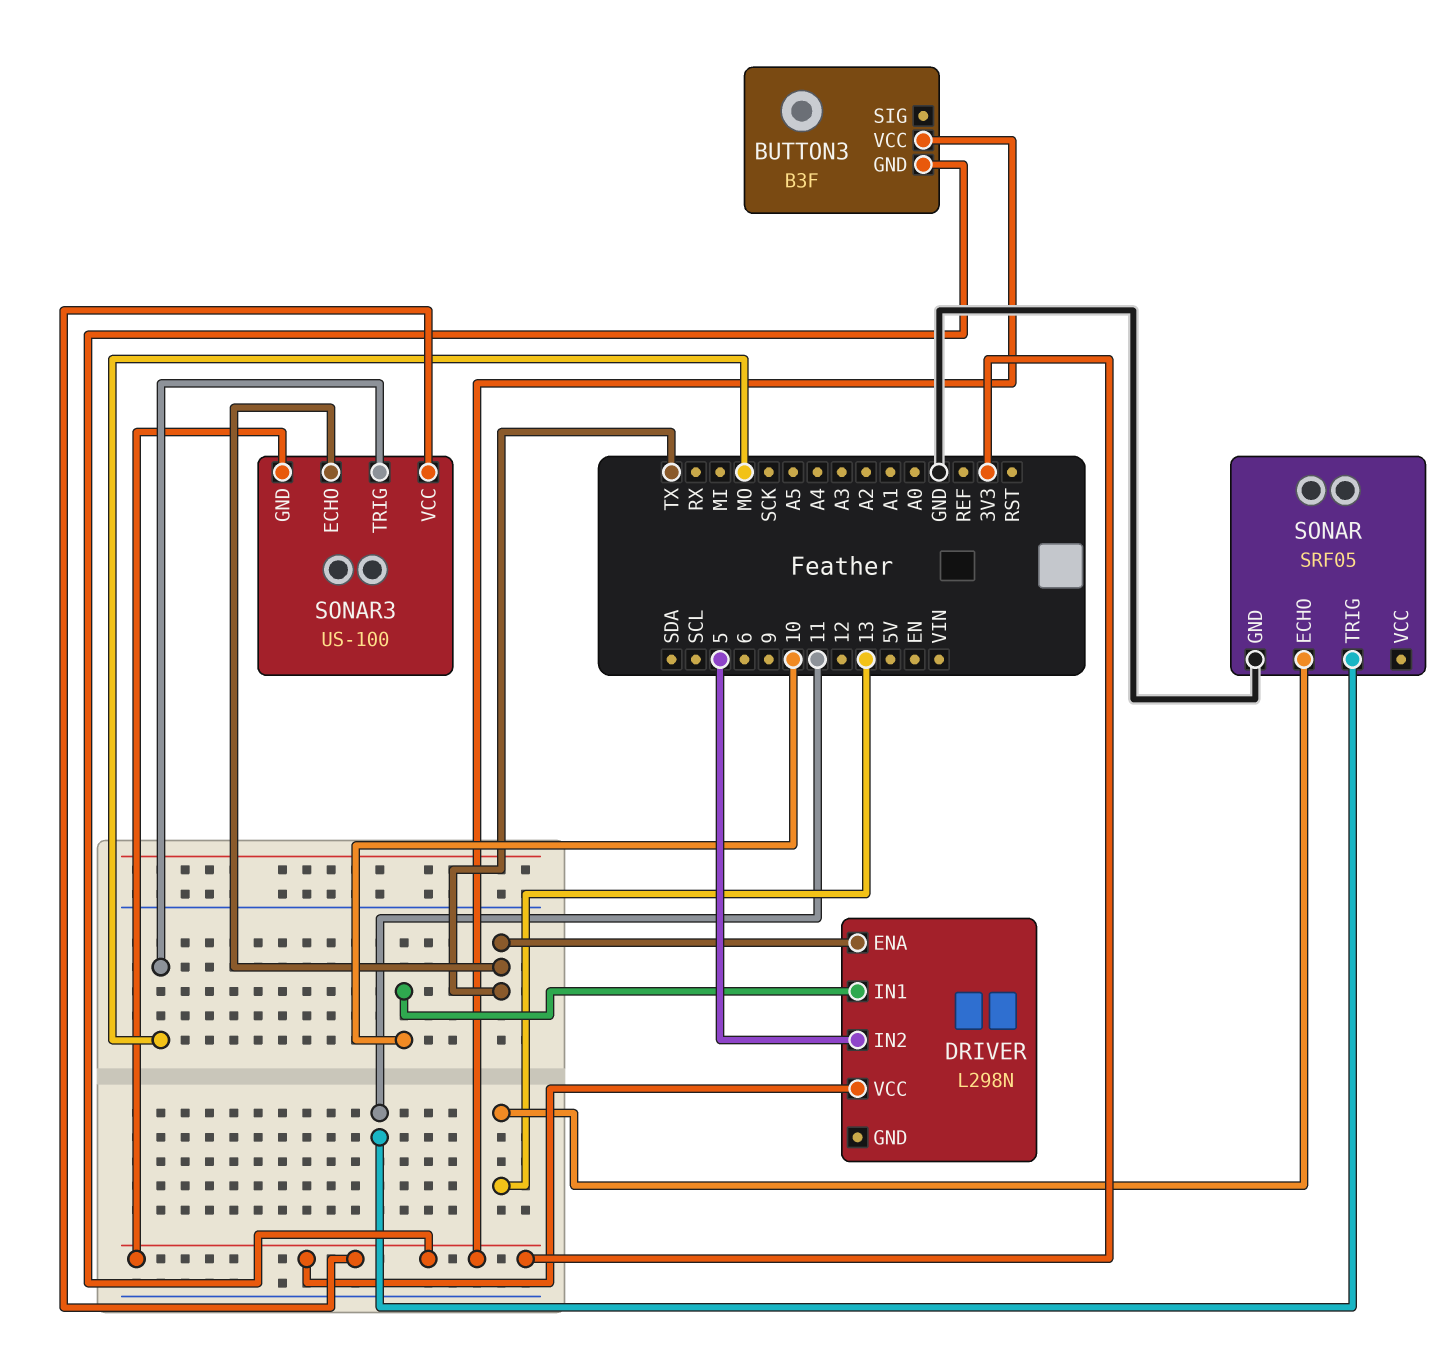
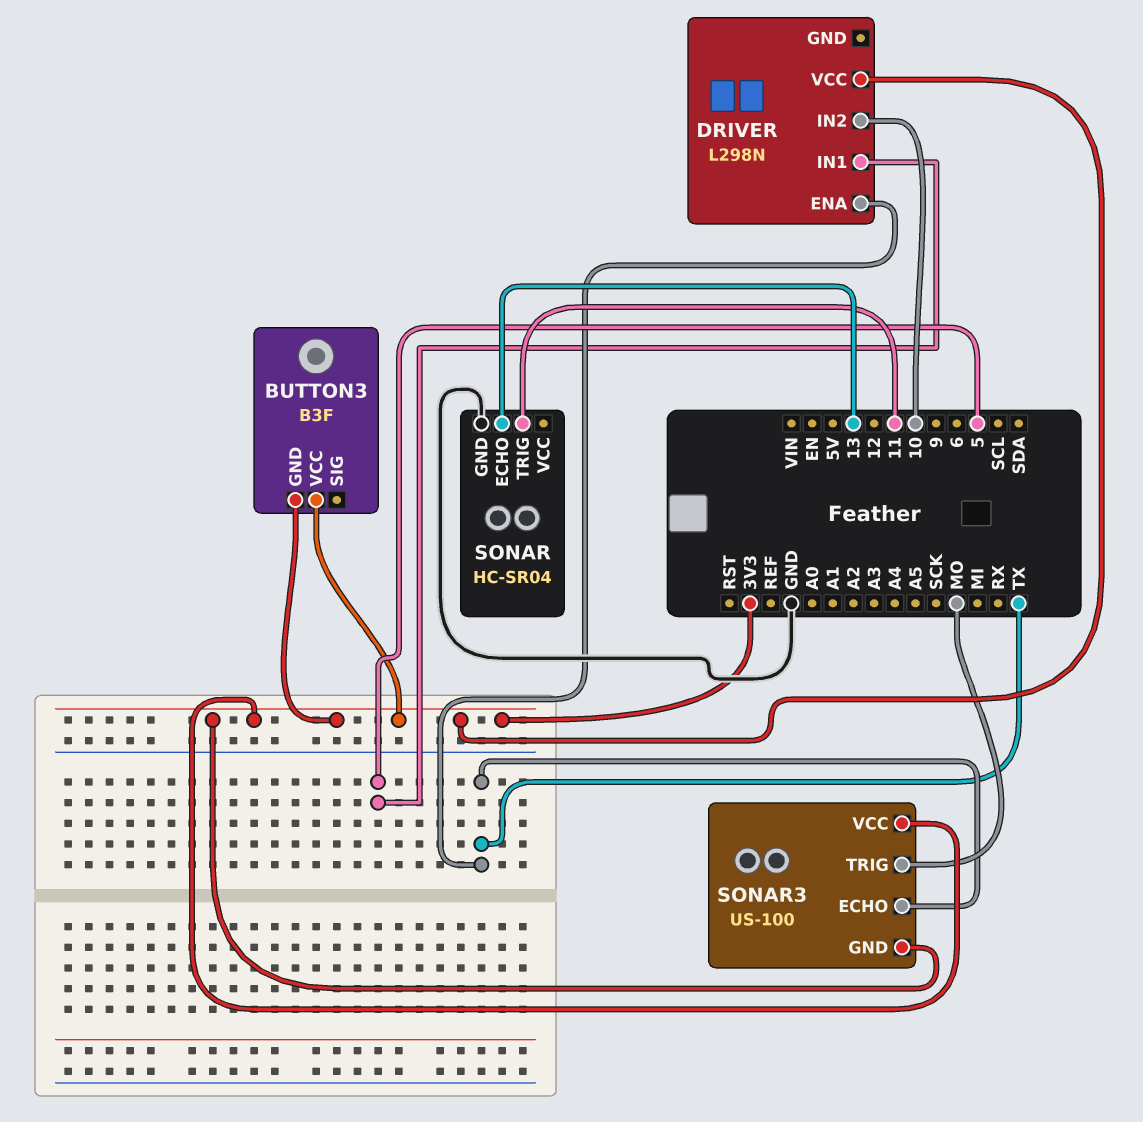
DRIVER pin IN1: 10 -> 5
DRIVER pin IN2: 5 -> 10
SONAR: SRF05 -> HC-SR04

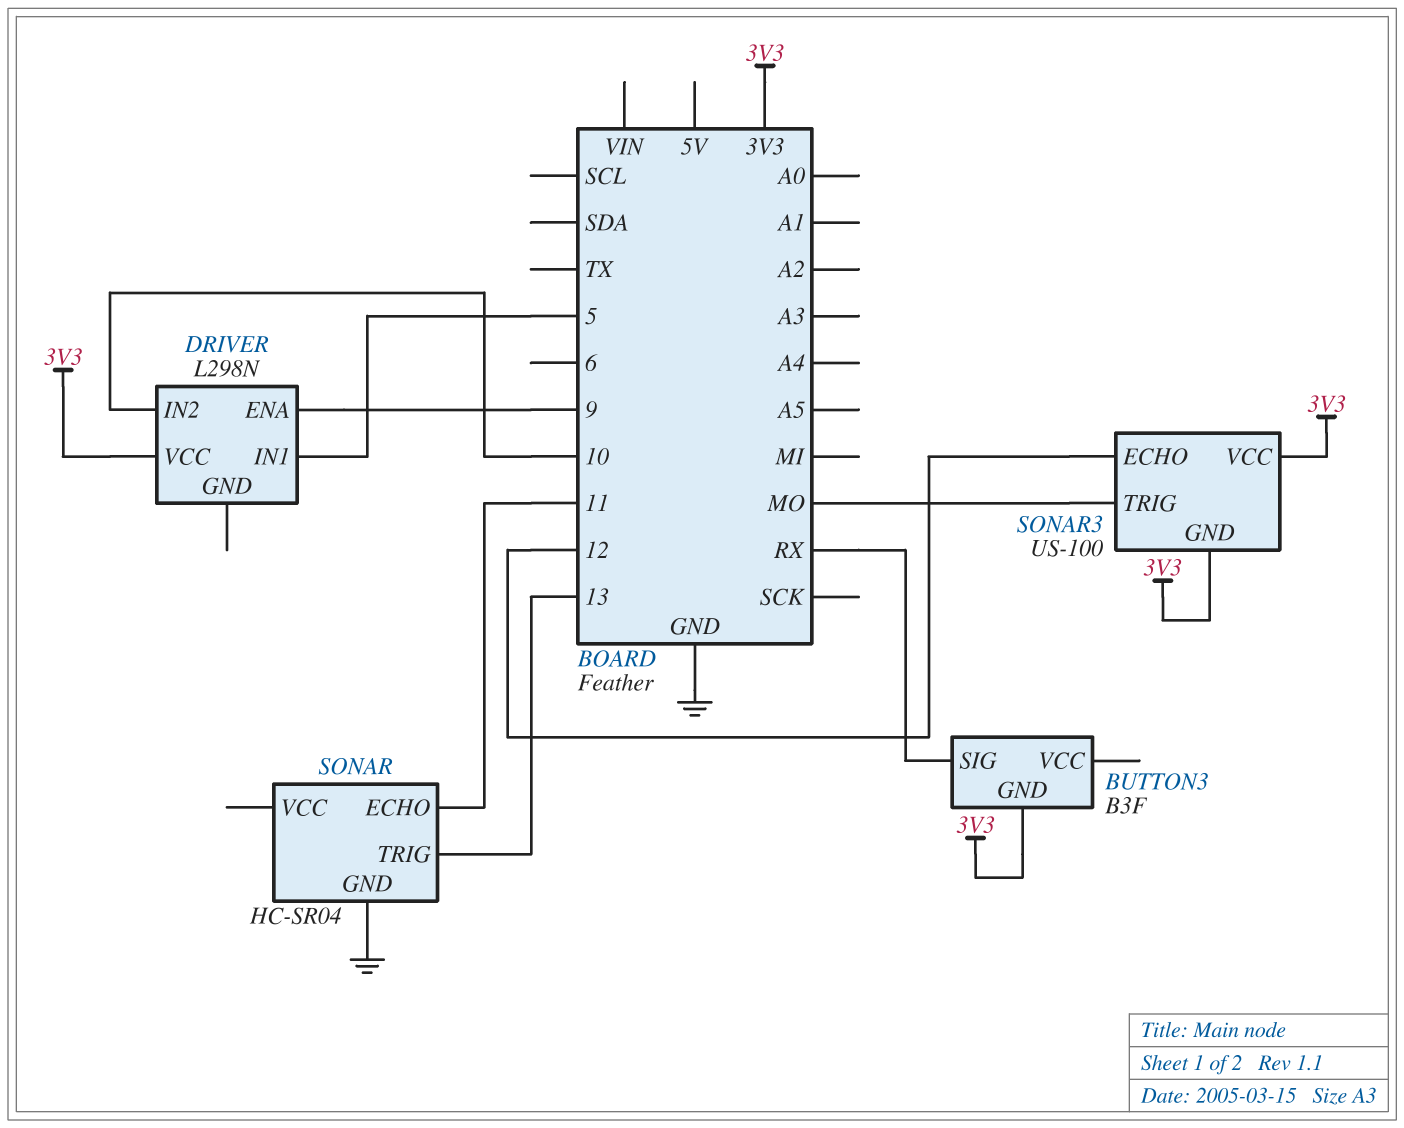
BUTTON3 pin SIG: none -> RX
BUTTON3 pin VCC: 3V3 -> none
DRIVER pin ENA: TX -> 9
SONAR pin ECHO: 13 -> 11
SONAR pin TRIG: 11 -> 13
SONAR3 pin ECHO: TX -> 12

